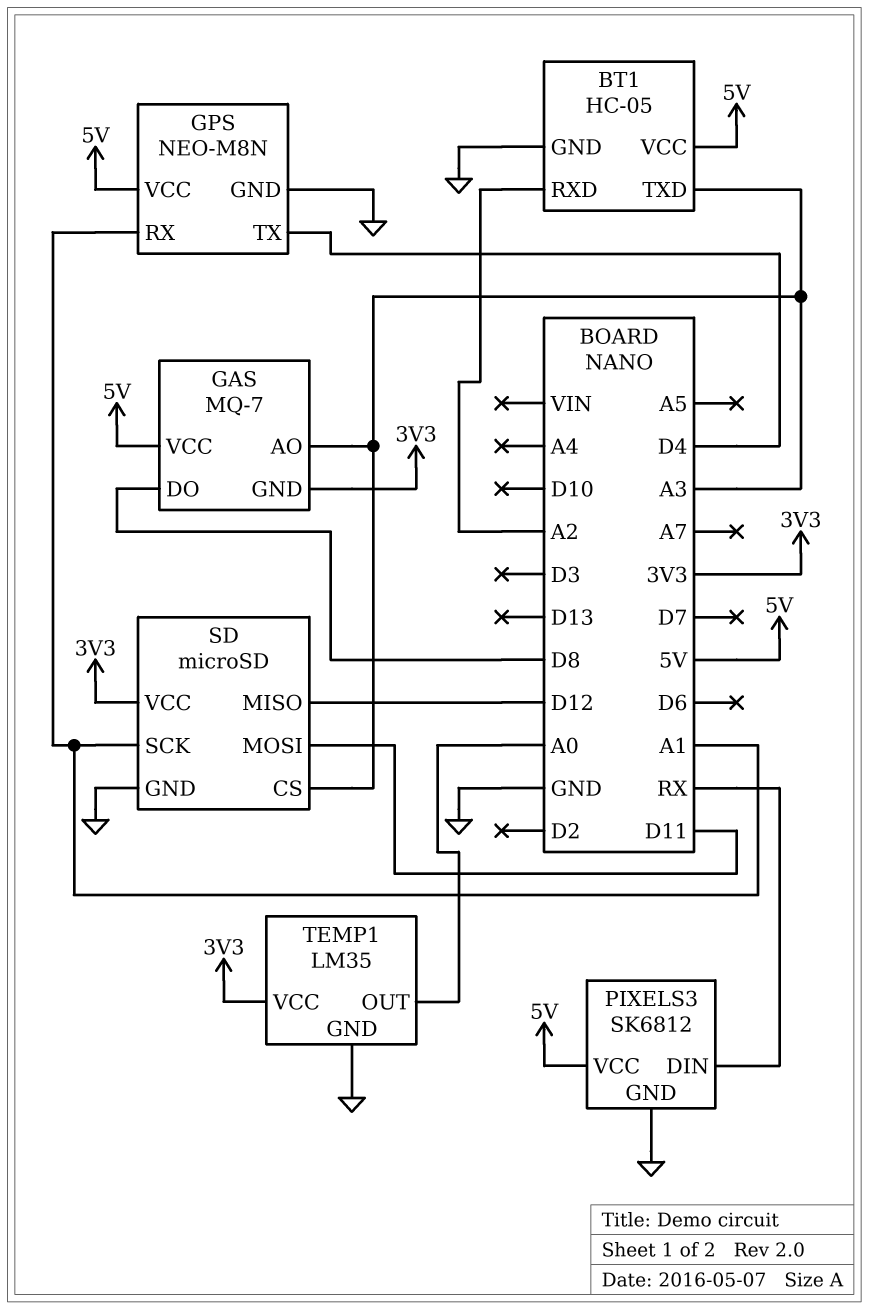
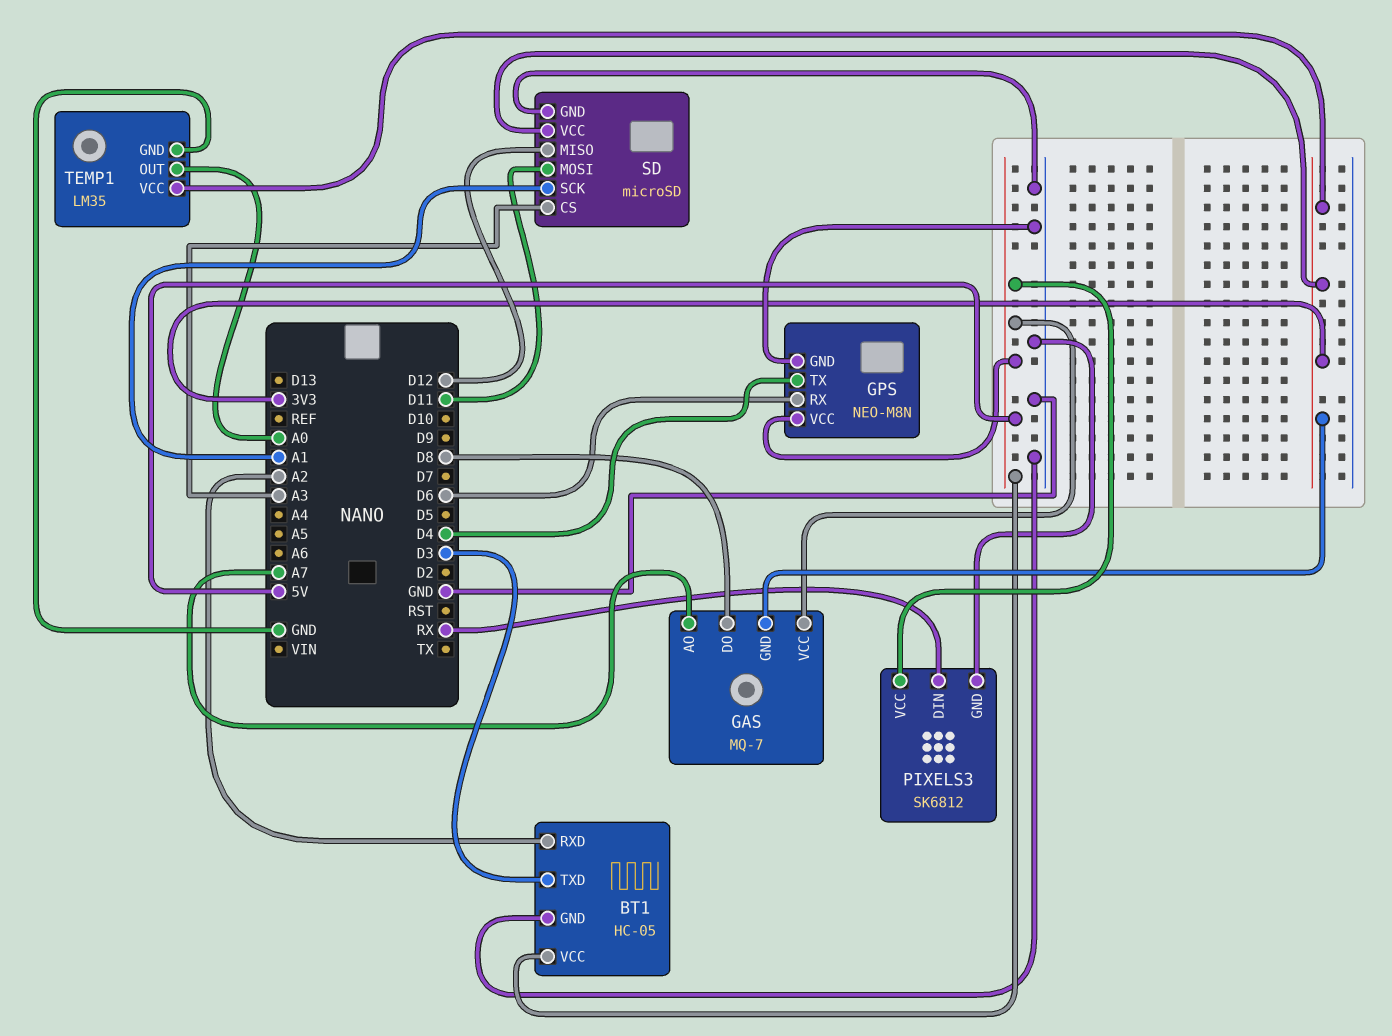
BT1 pin TXD: A3 -> D3
GAS pin AO: A3 -> A7
GPS pin RX: A1 -> D6

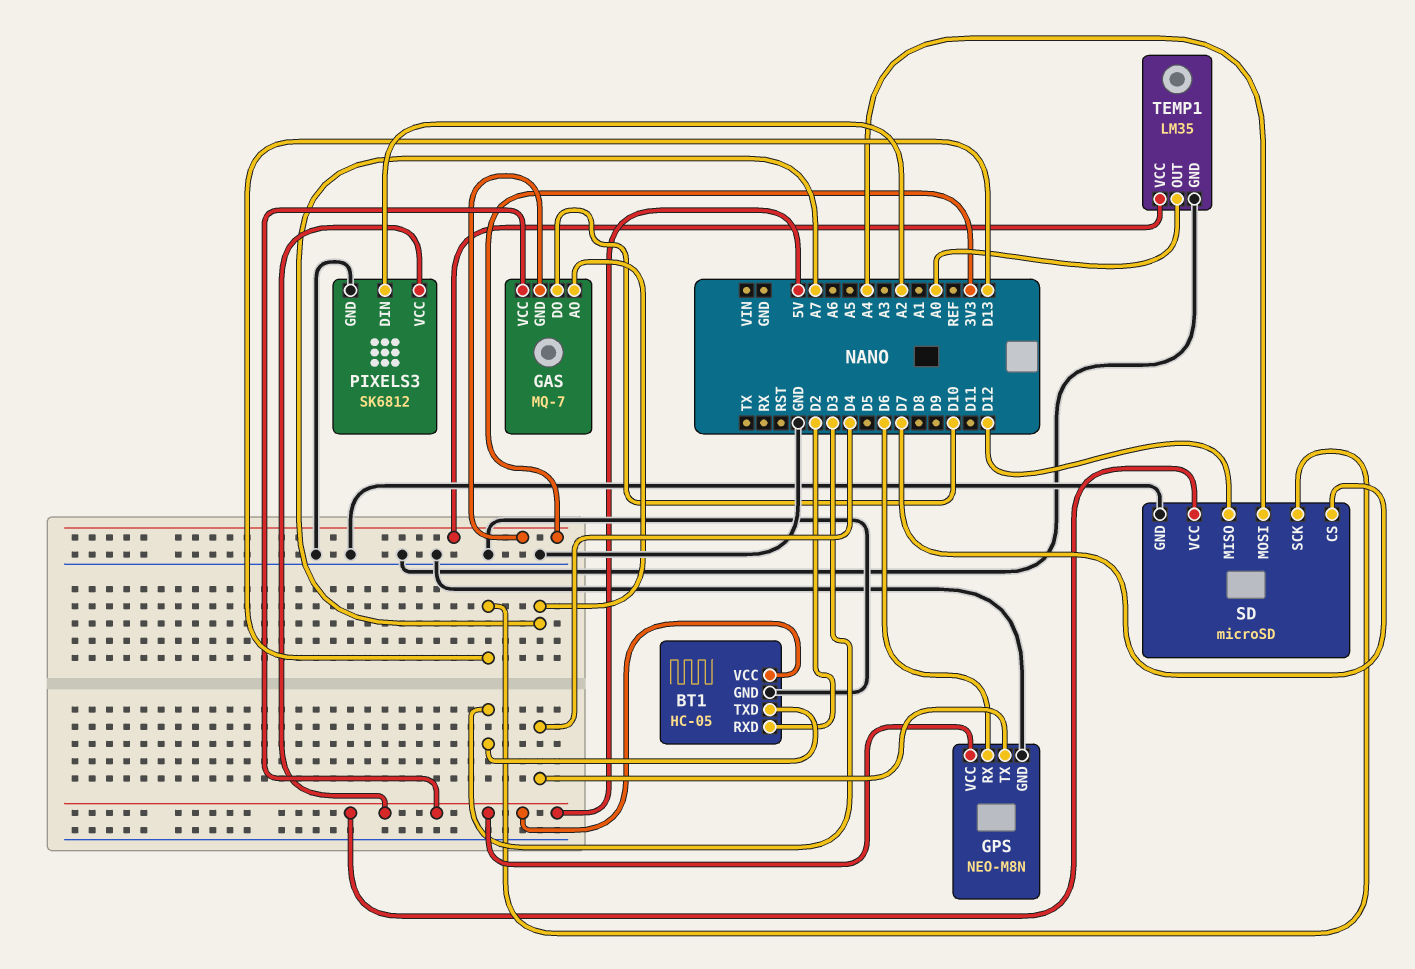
BT1 pin RXD: A2 -> D2
GAS pin DO: D8 -> D10
PIXELS3 pin DIN: RX -> A2
SD pin CS: A3 -> D7
SD pin MOSI: D11 -> A4
SD pin SCK: A1 -> D13
SD pin VCC: 3V3 -> 5V

